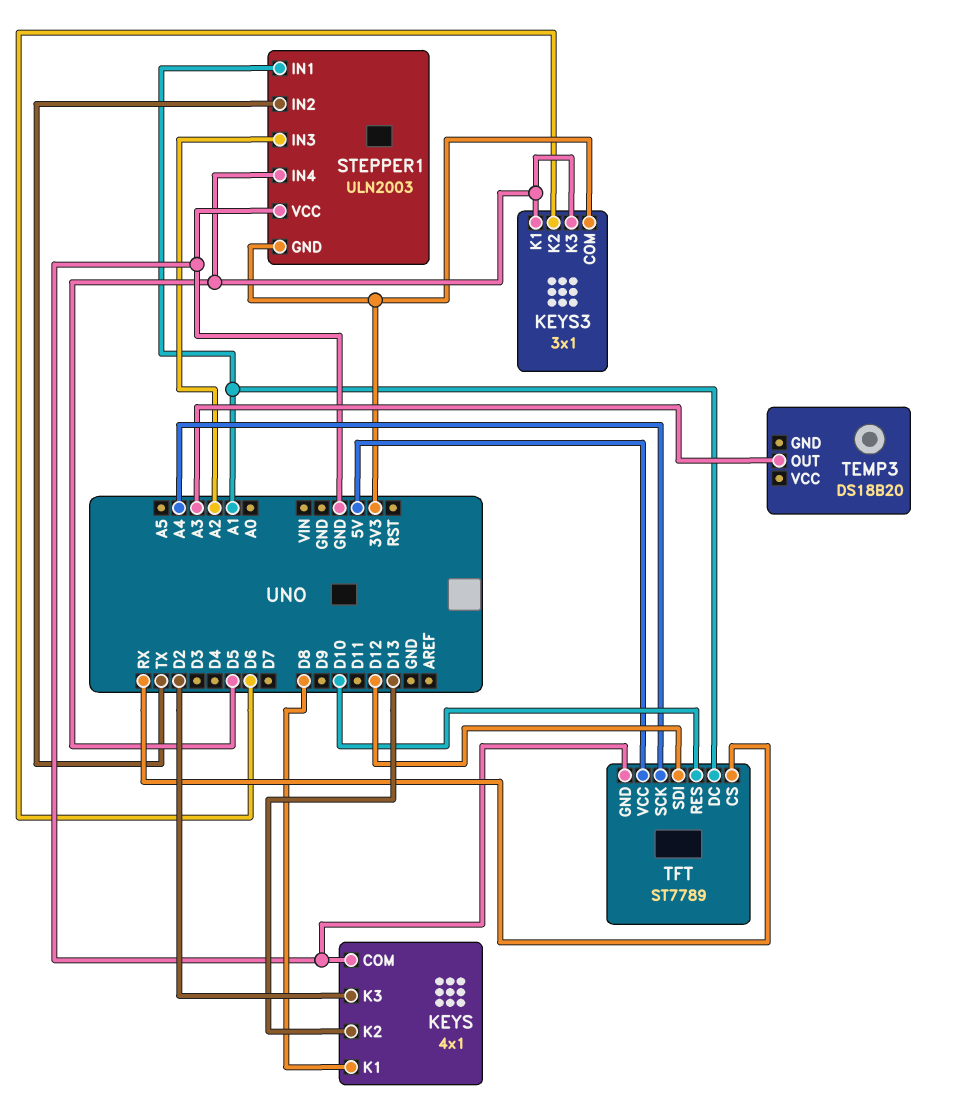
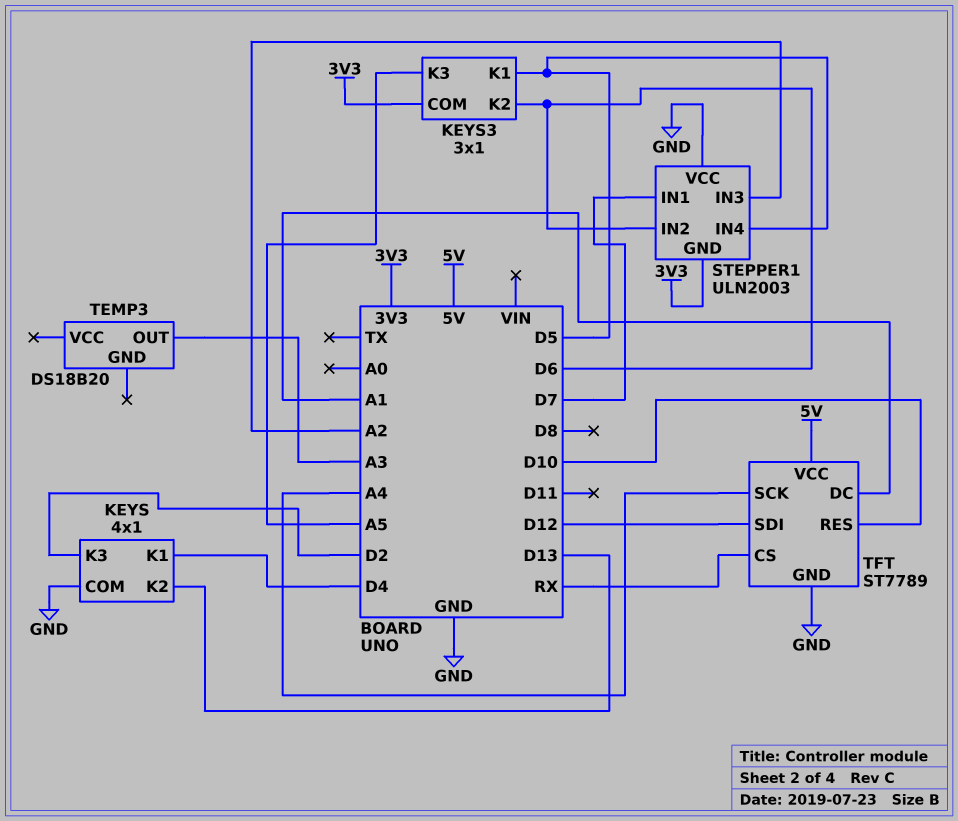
KEYS pin K1: D8 -> D4
KEYS3 pin K3: D5 -> A5
STEPPER1 pin IN1: A1 -> D7
STEPPER1 pin IN2: TX -> D6

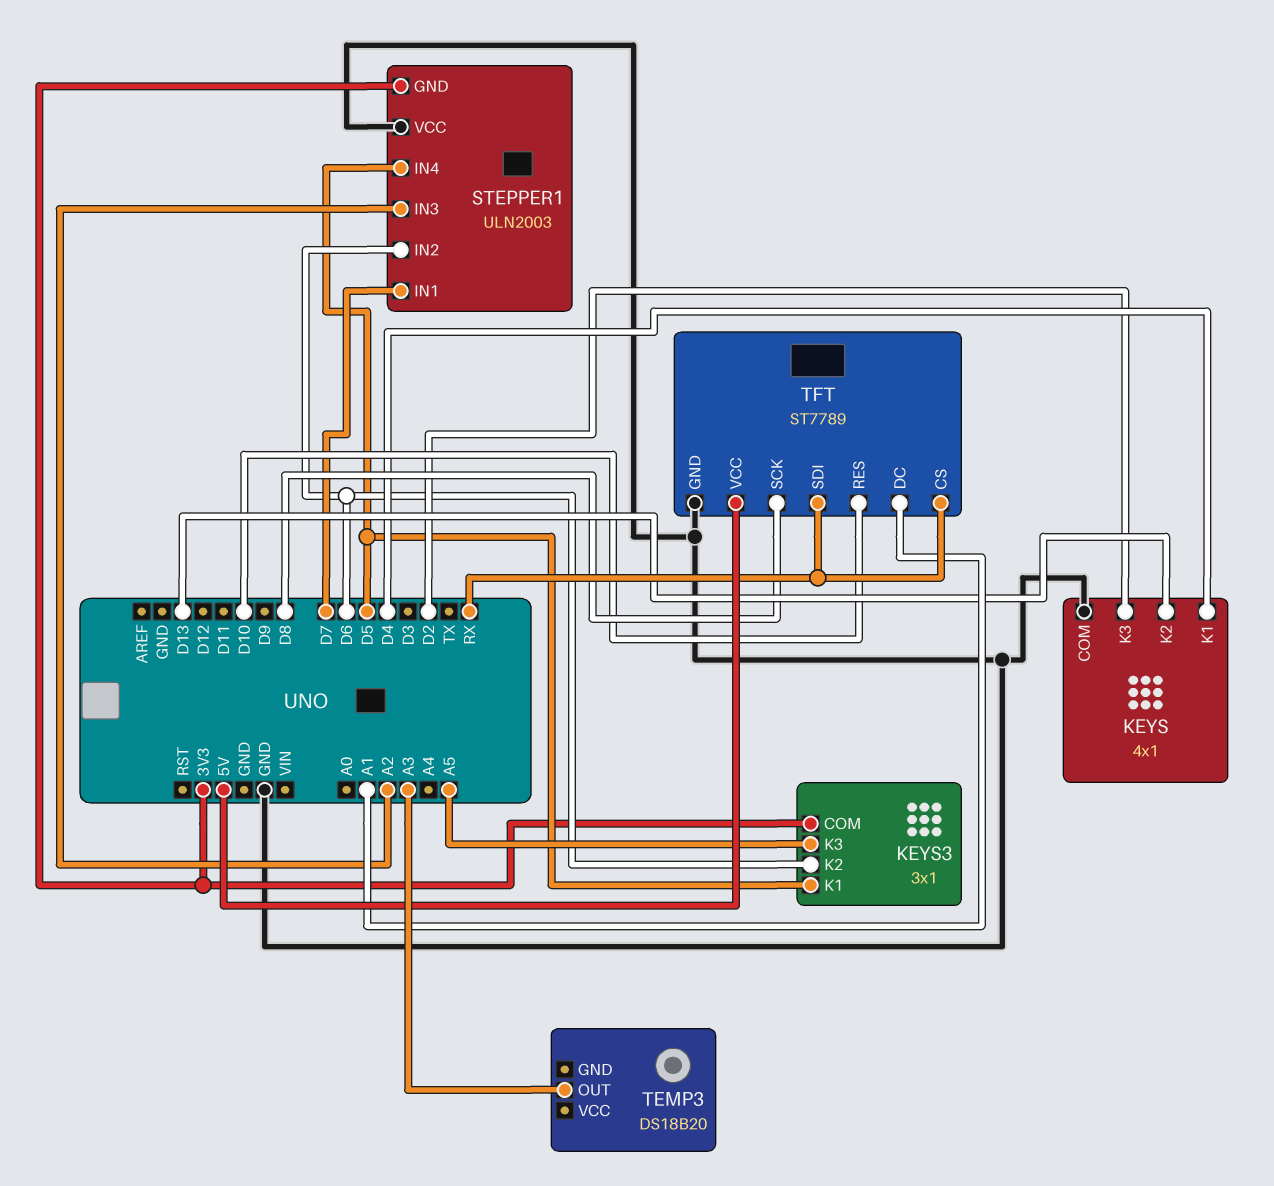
TFT pin SCK: A4 -> D8
TFT pin SDI: D12 -> RX

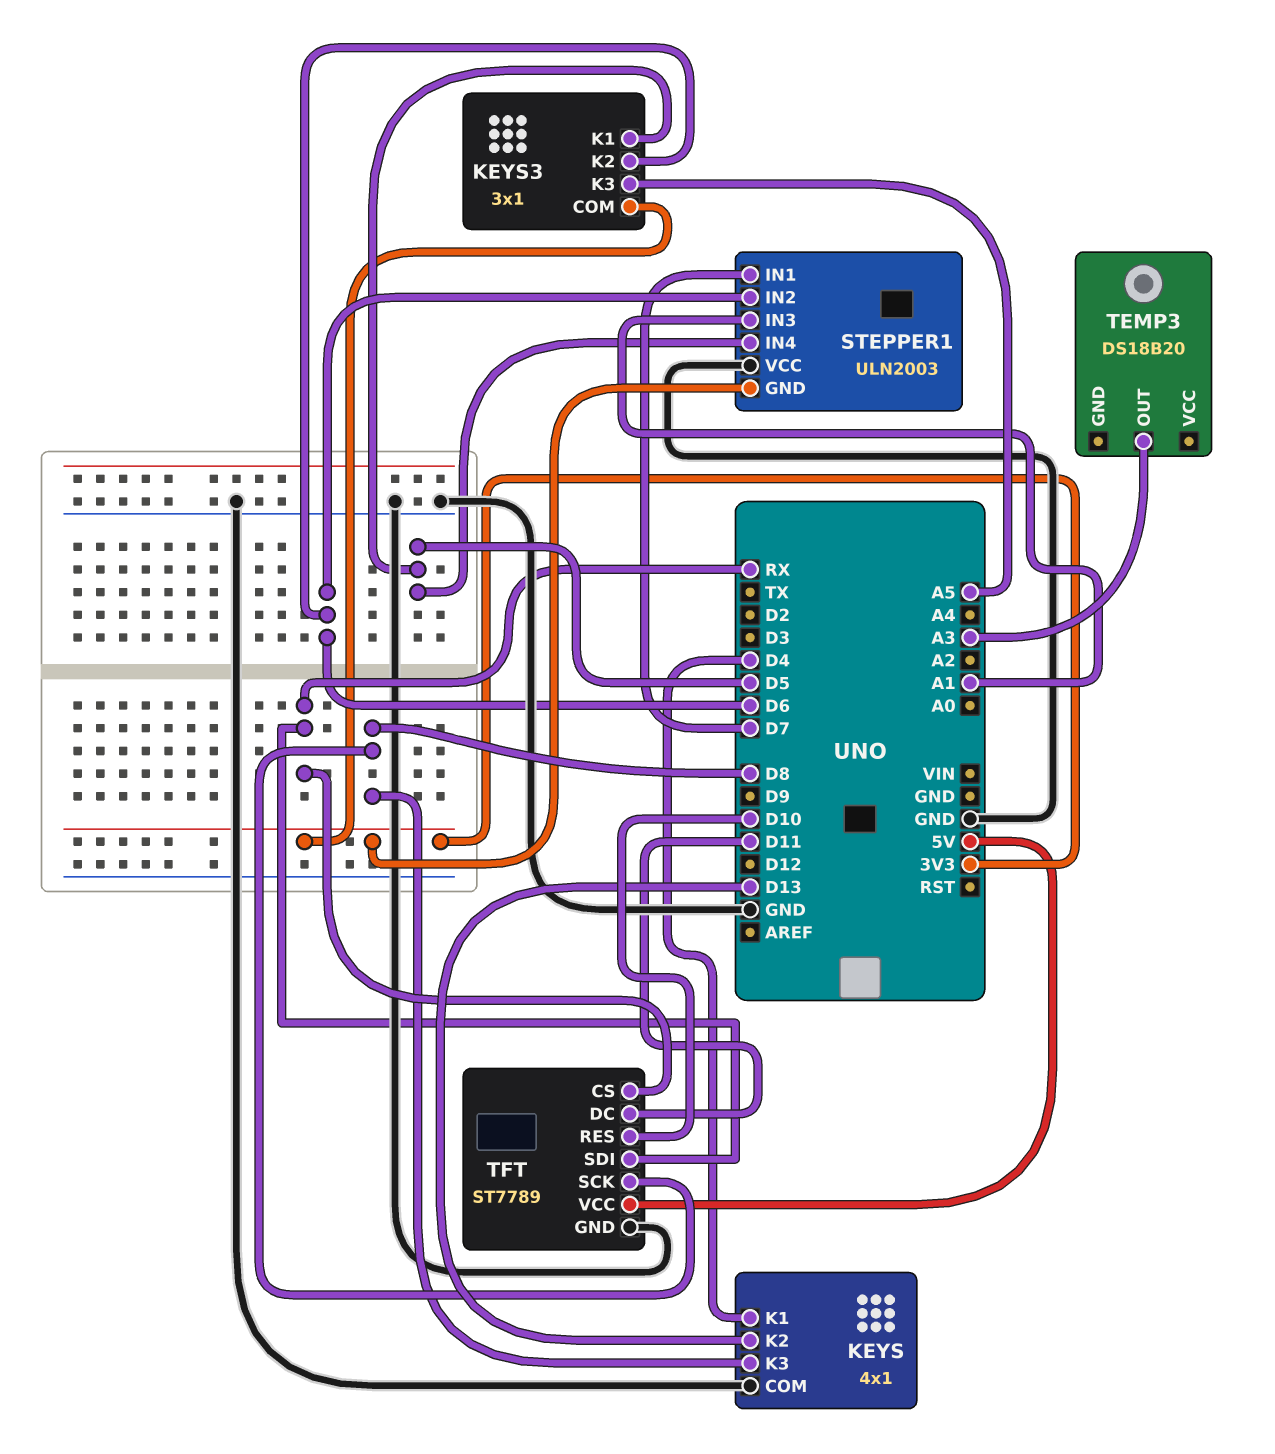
KEYS pin K3: D2 -> D8
STEPPER1 pin IN3: A2 -> A1
TFT pin DC: A1 -> D11

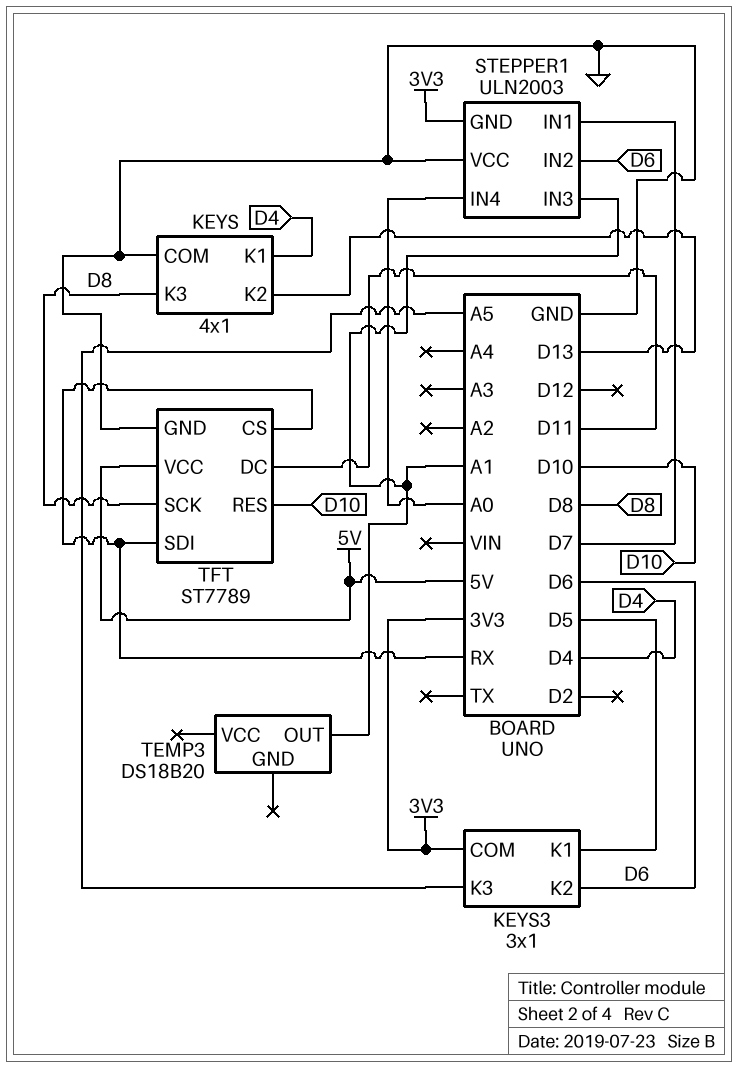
STEPPER1 pin IN4: D5 -> A0
TEMP3 pin OUT: A3 -> A1

